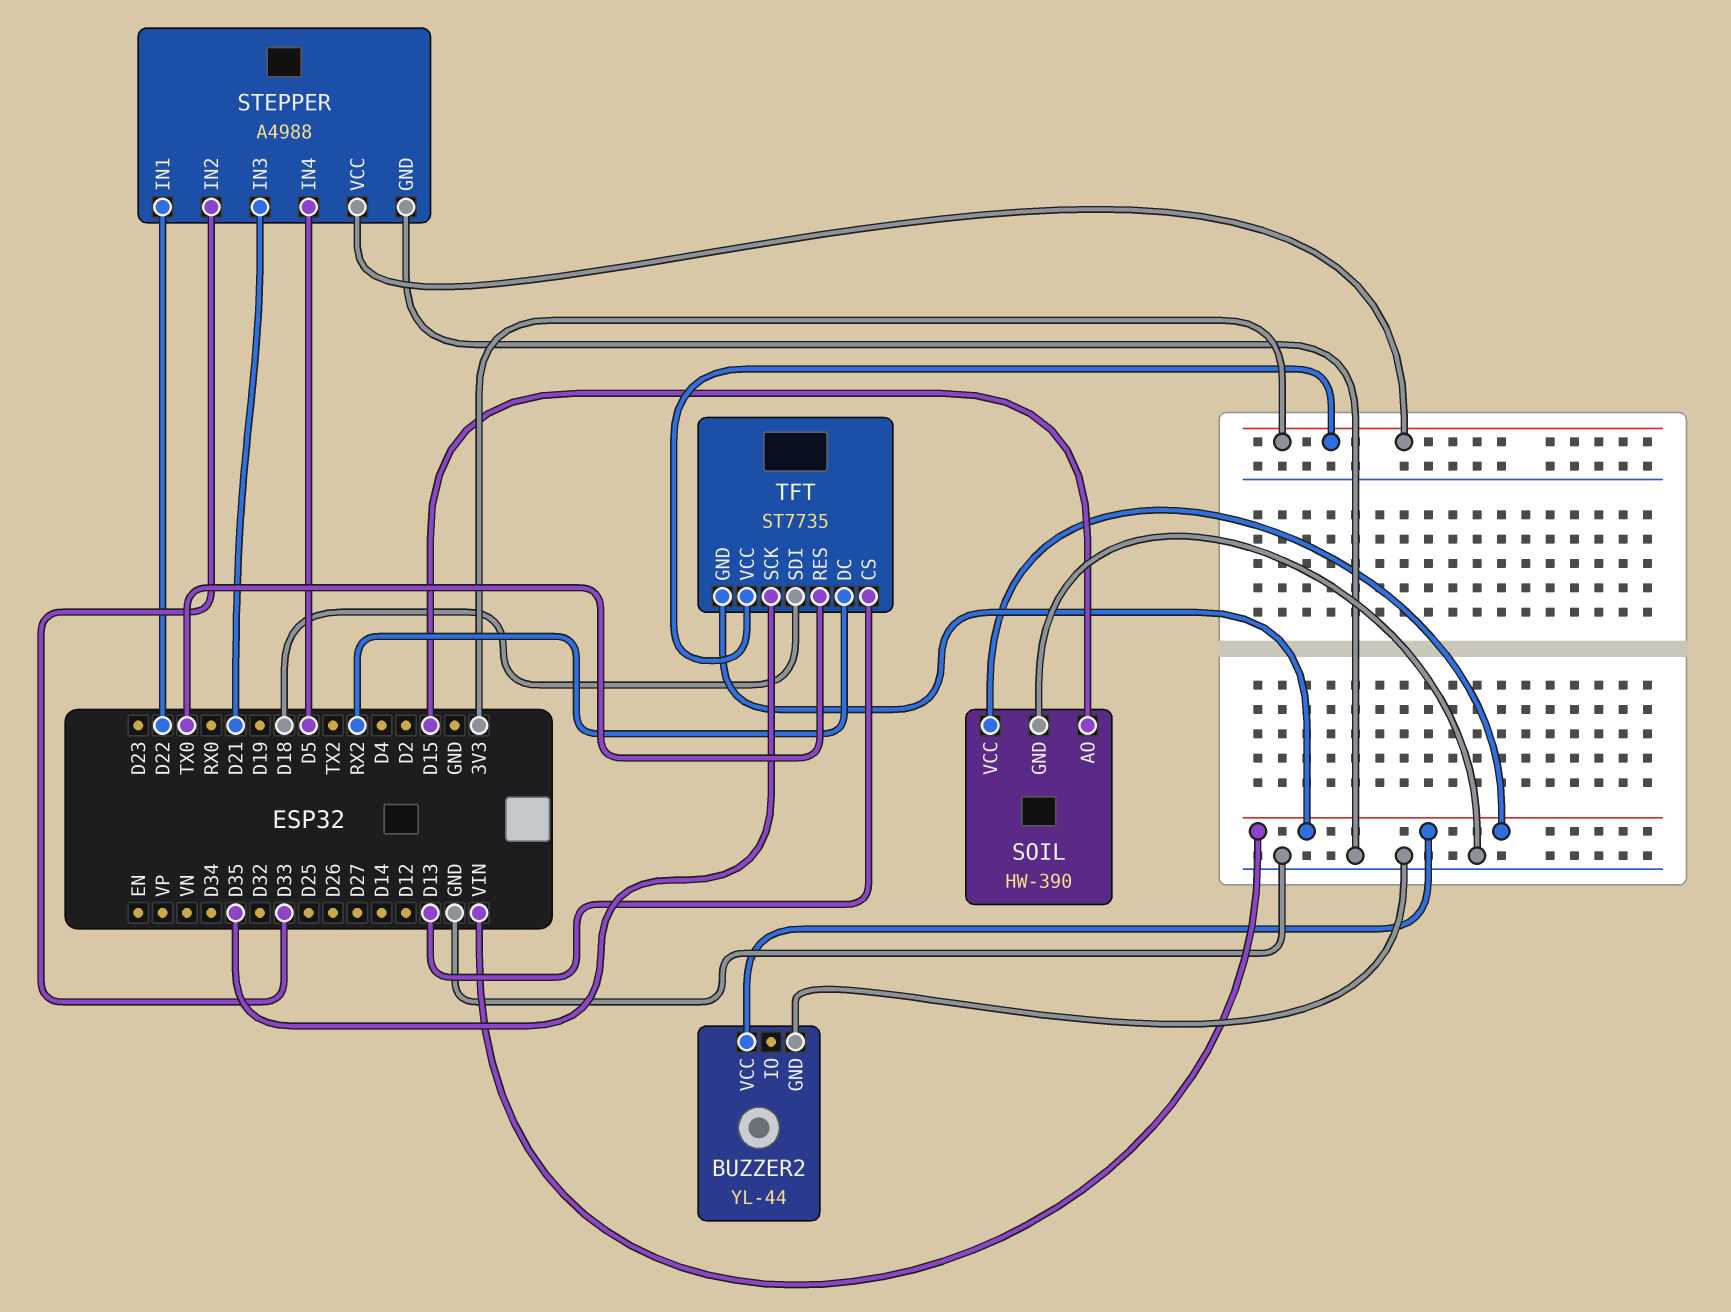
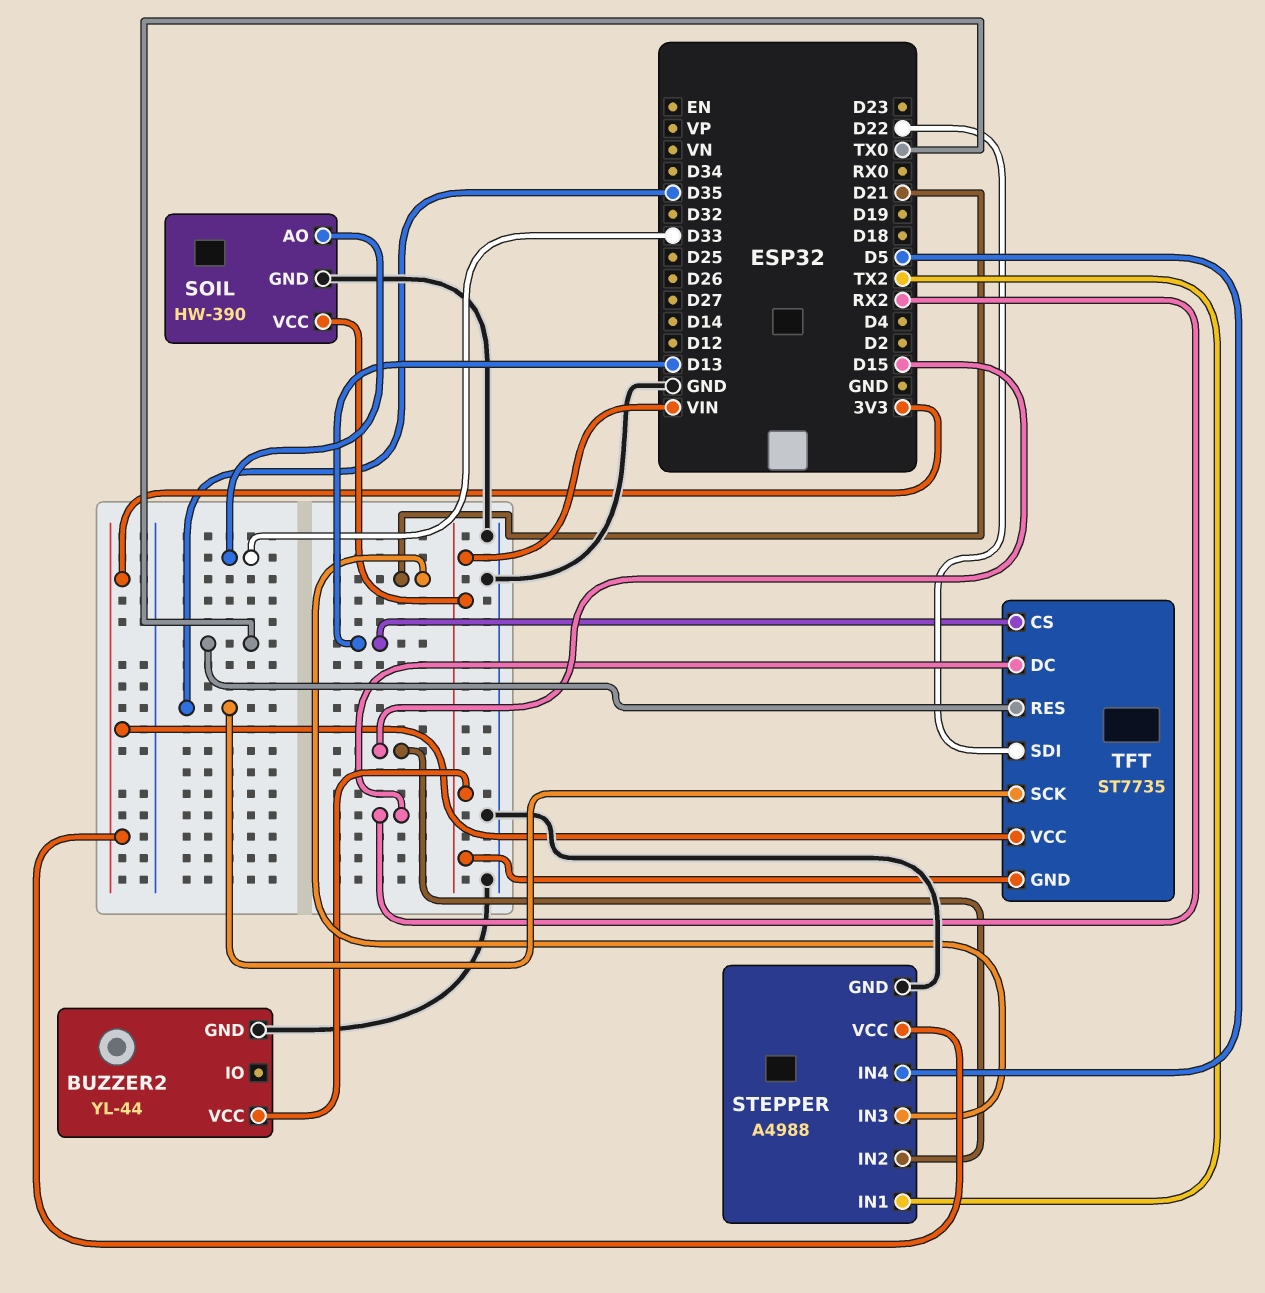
SOIL pin AO: D15 -> D33
STEPPER pin IN1: D22 -> TX2
STEPPER pin IN2: D33 -> D15
TFT pin SDI: D18 -> D22

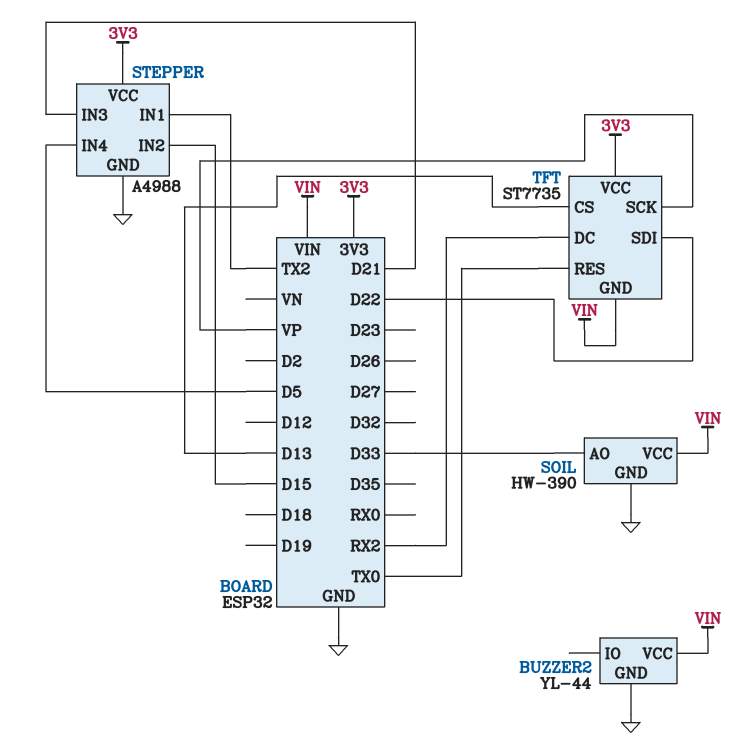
TFT pin SCK: D35 -> VP

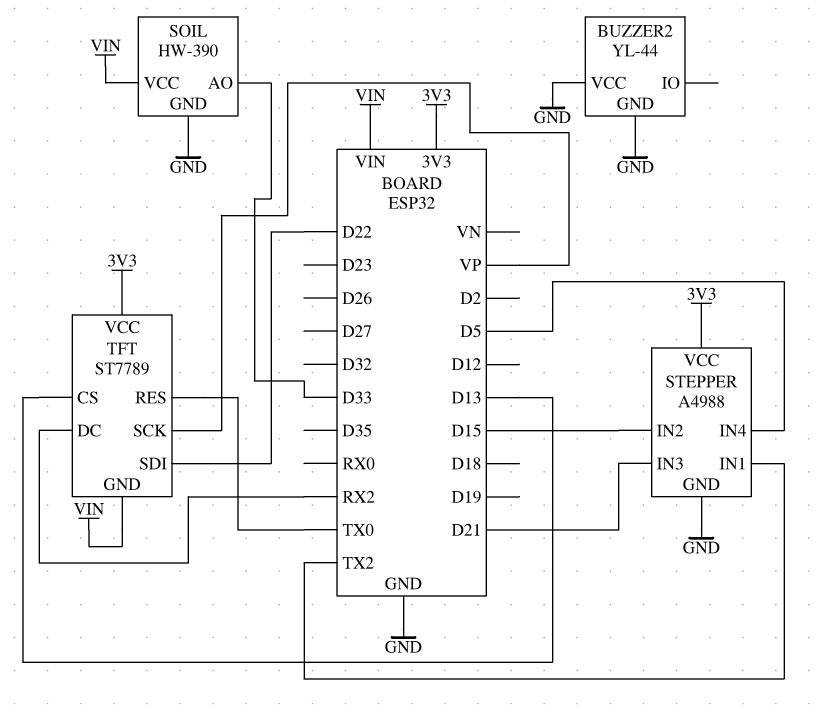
BUZZER2 pin VCC: VIN -> GND
TFT: ST7735 -> ST7789

